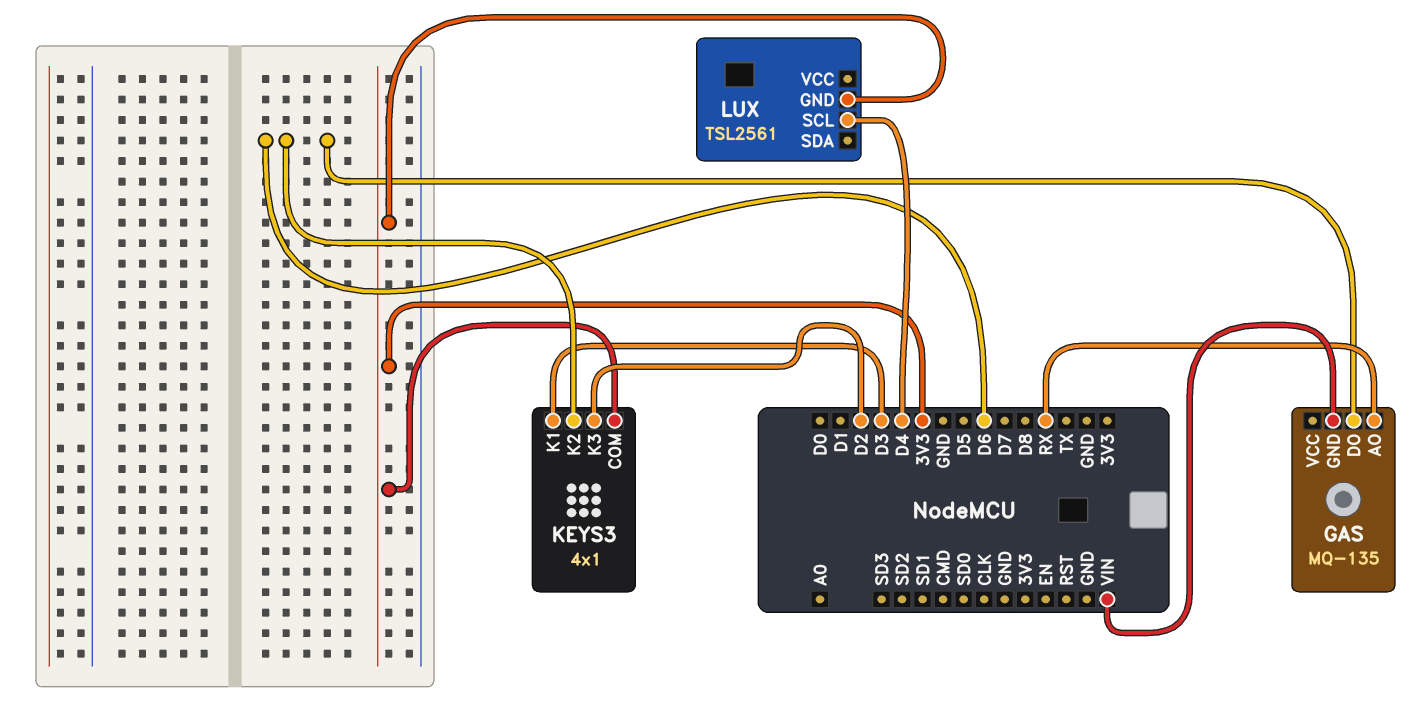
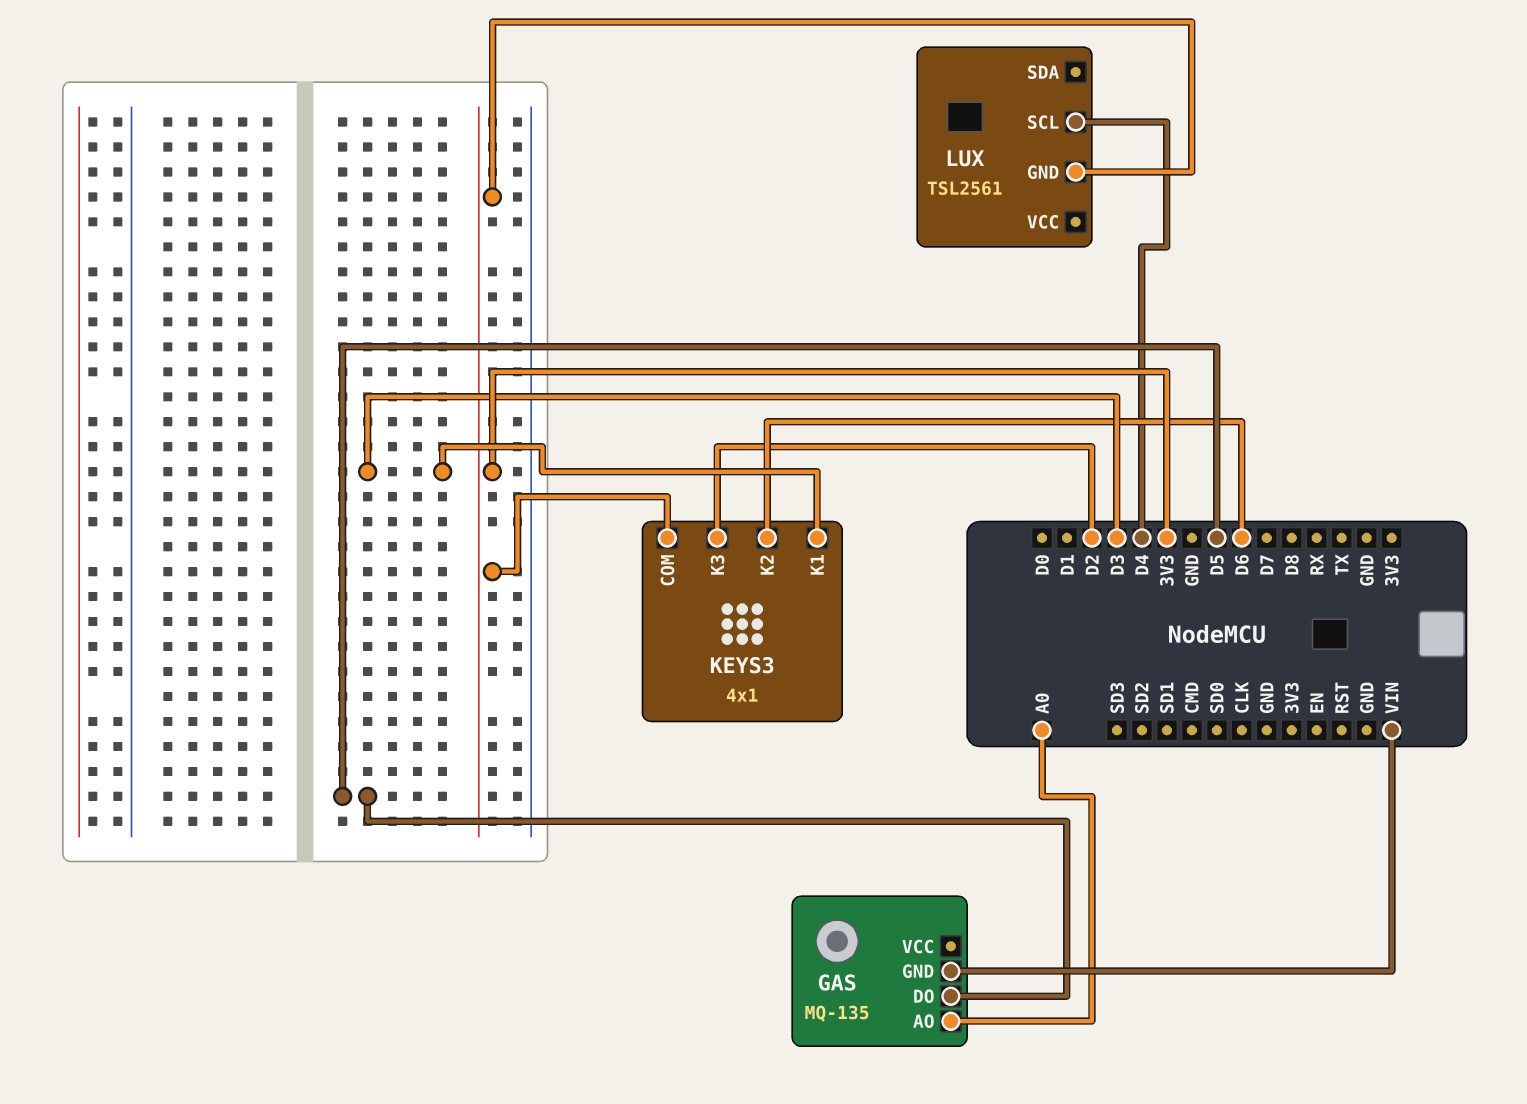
GAS pin AO: RX -> A0
GAS pin DO: D6 -> D5

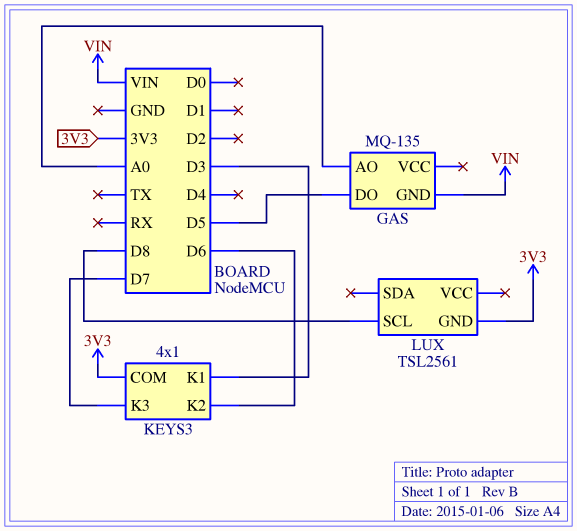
KEYS3 pin K3: D2 -> D7
LUX pin SCL: D4 -> D8

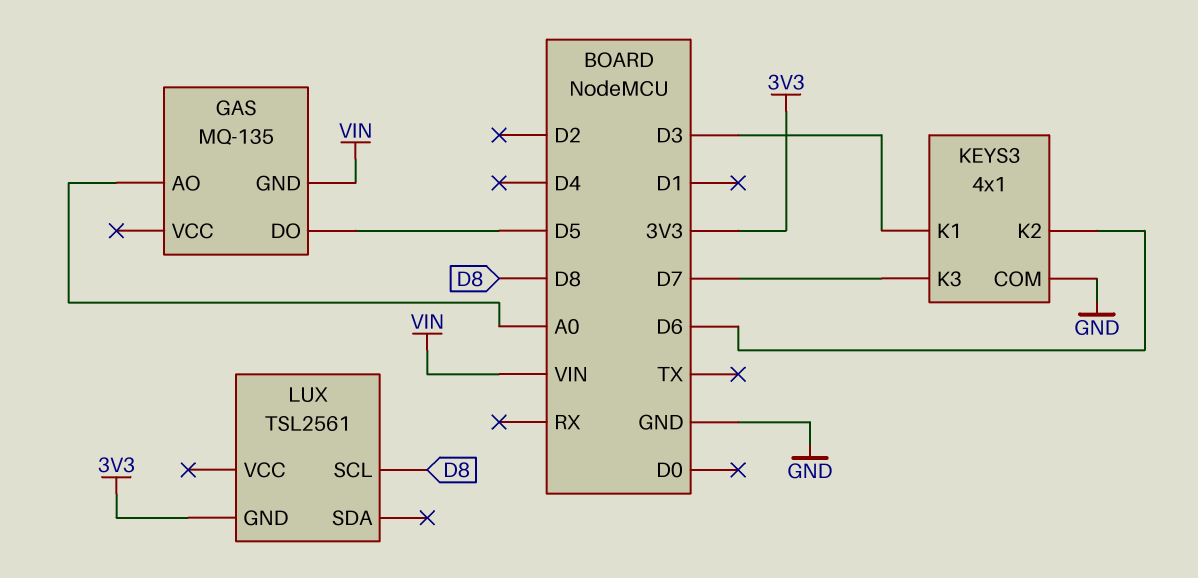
KEYS3 pin COM: 3V3 -> GND

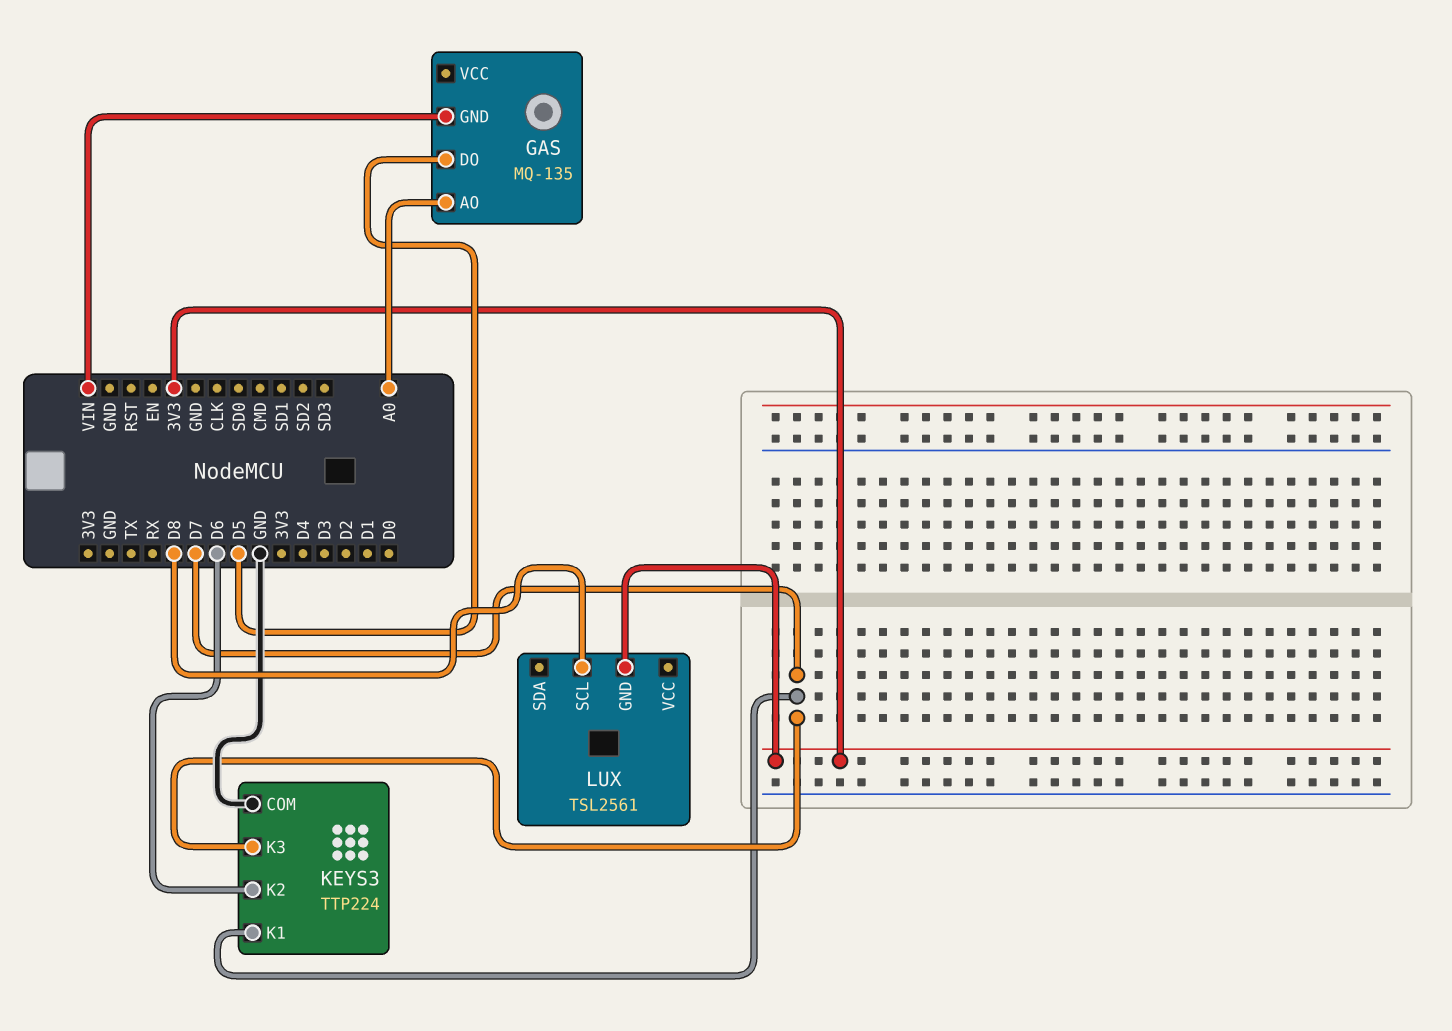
KEYS3: 4x1 -> TTP224
KEYS3 pin K1: D3 -> D7

